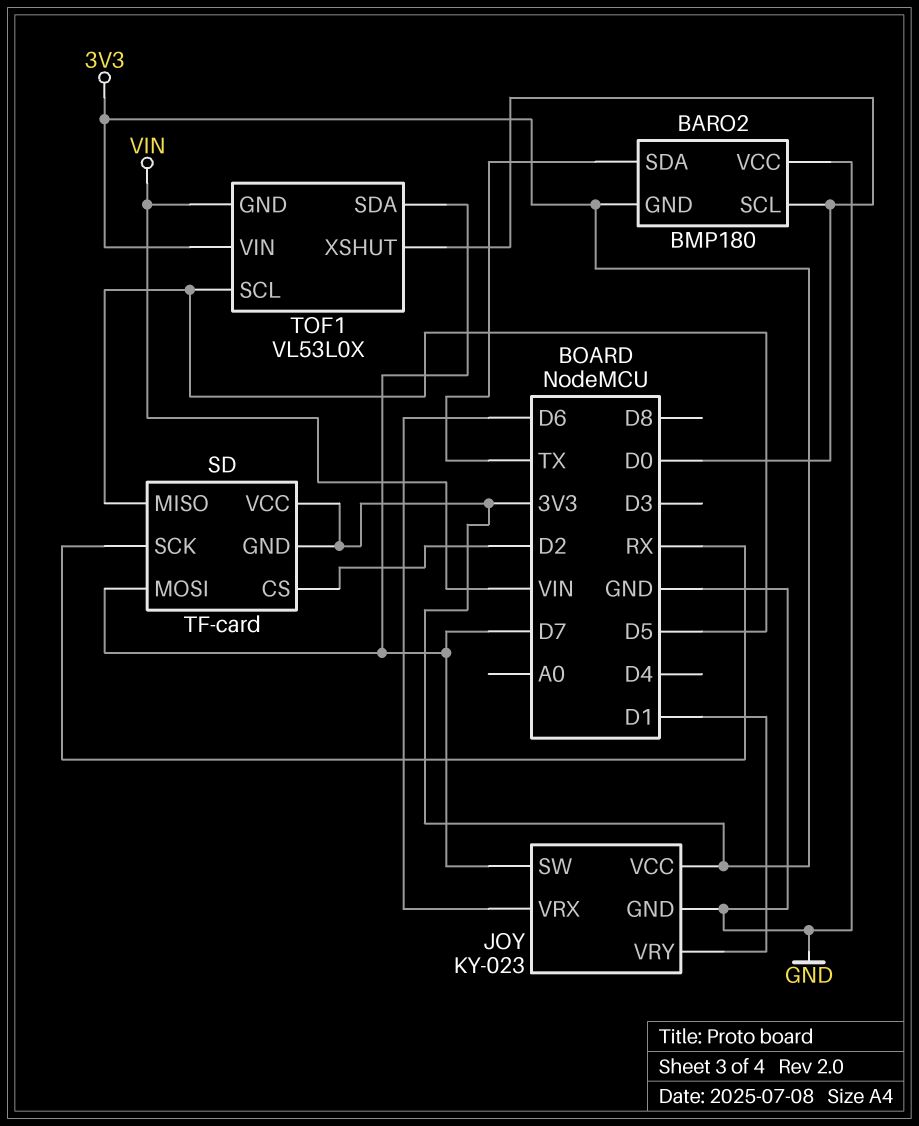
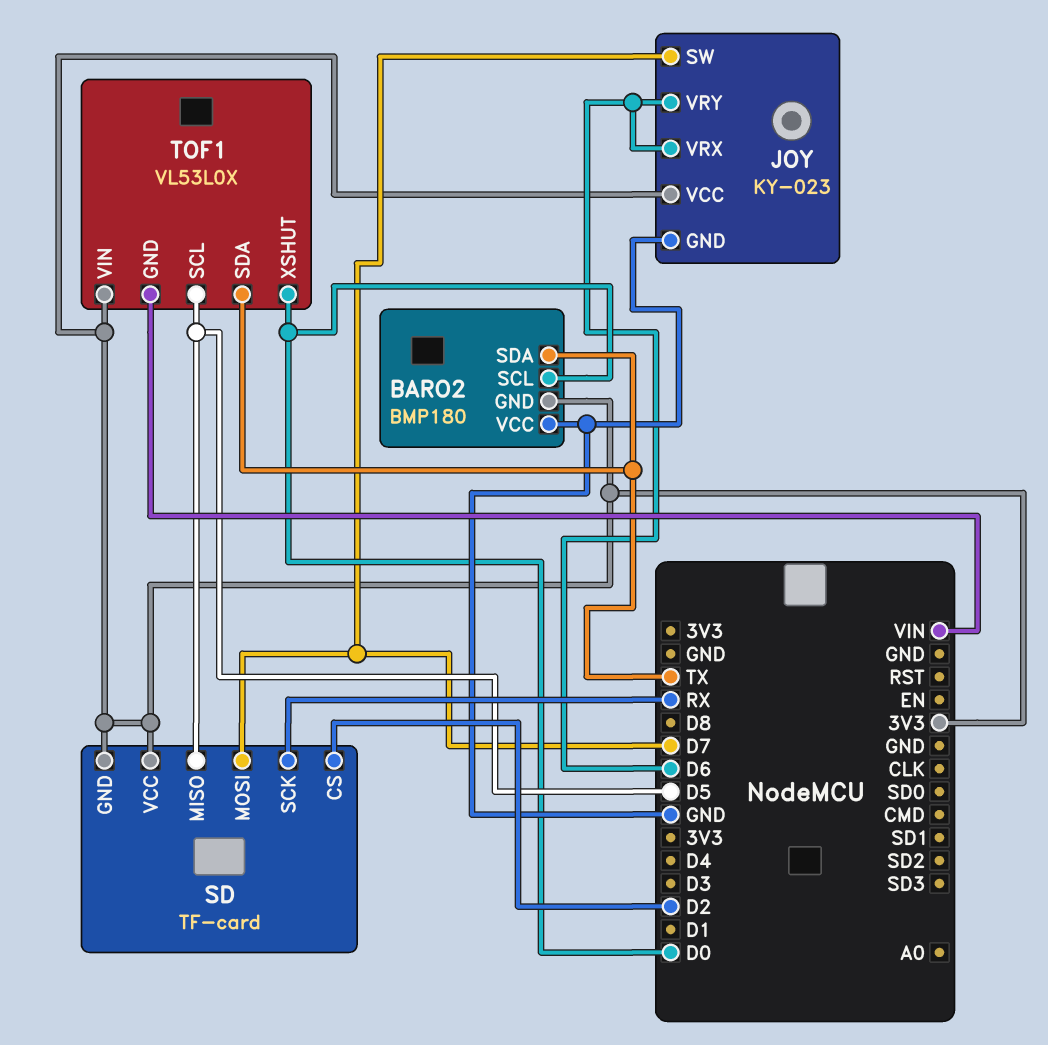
JOY pin VRY: D1 -> D6
TOF1 pin SDA: D7 -> TX

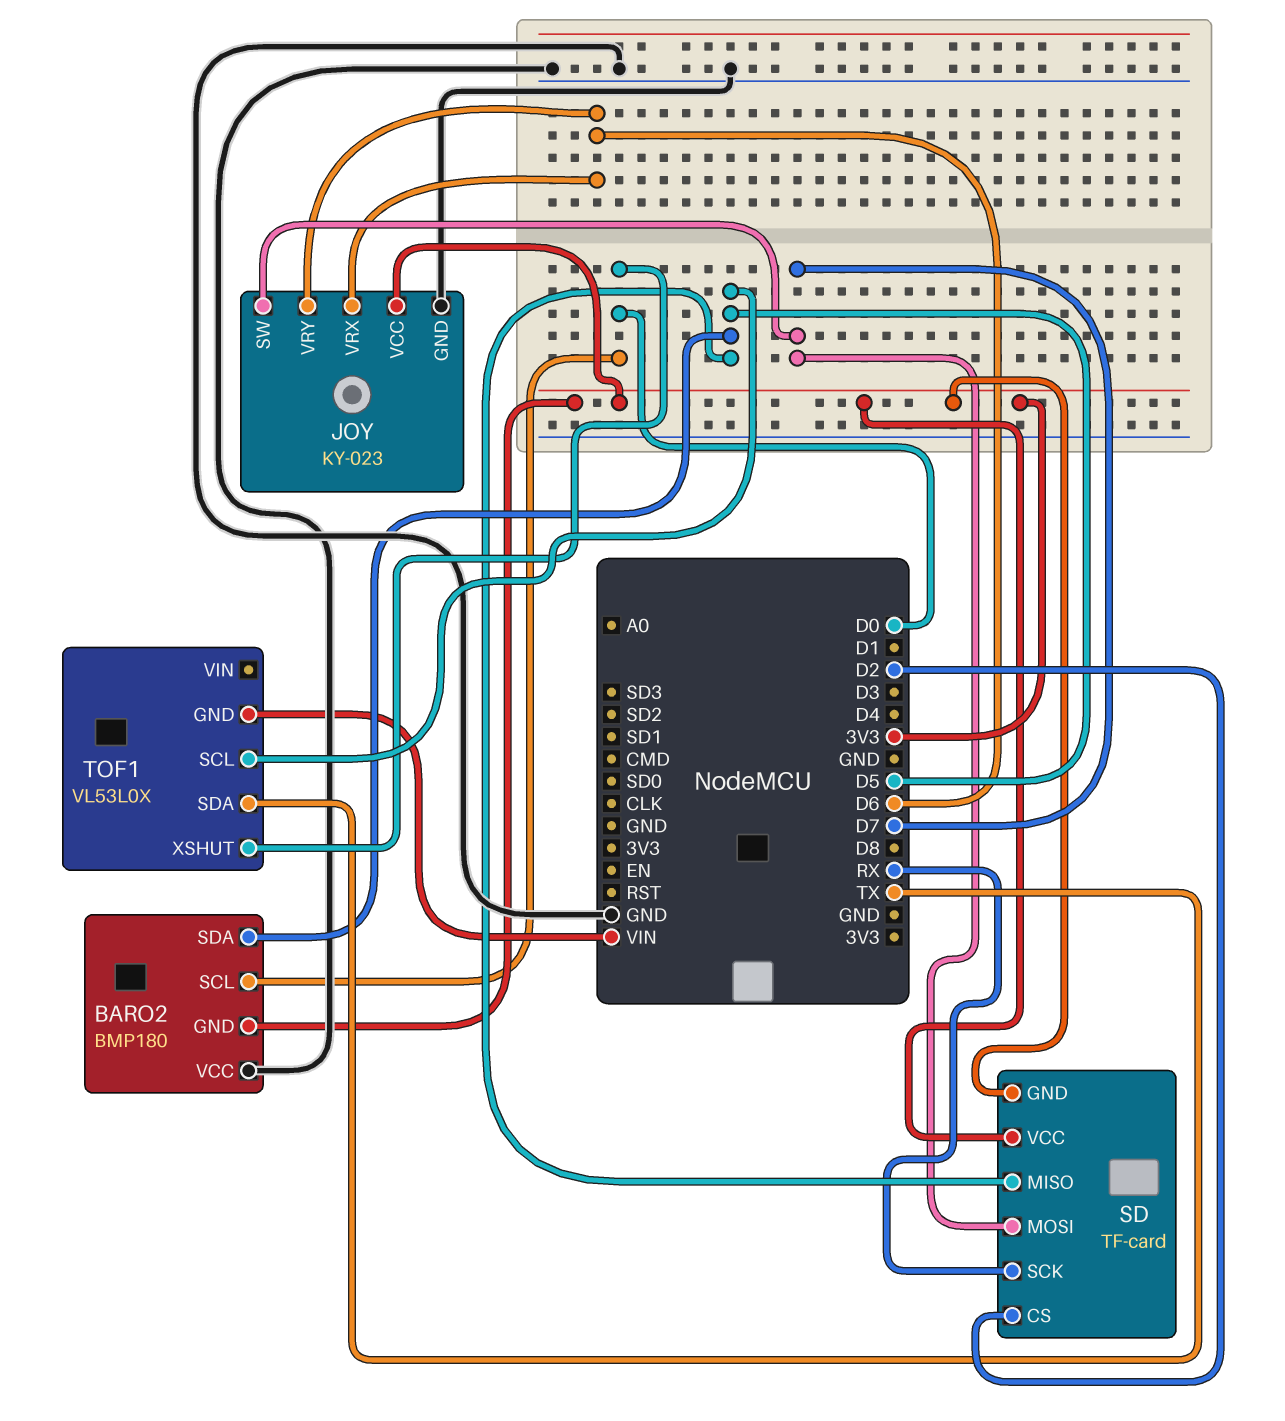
BARO2 pin SDA: TX -> D5
TOF1 pin VIN: 3V3 -> none

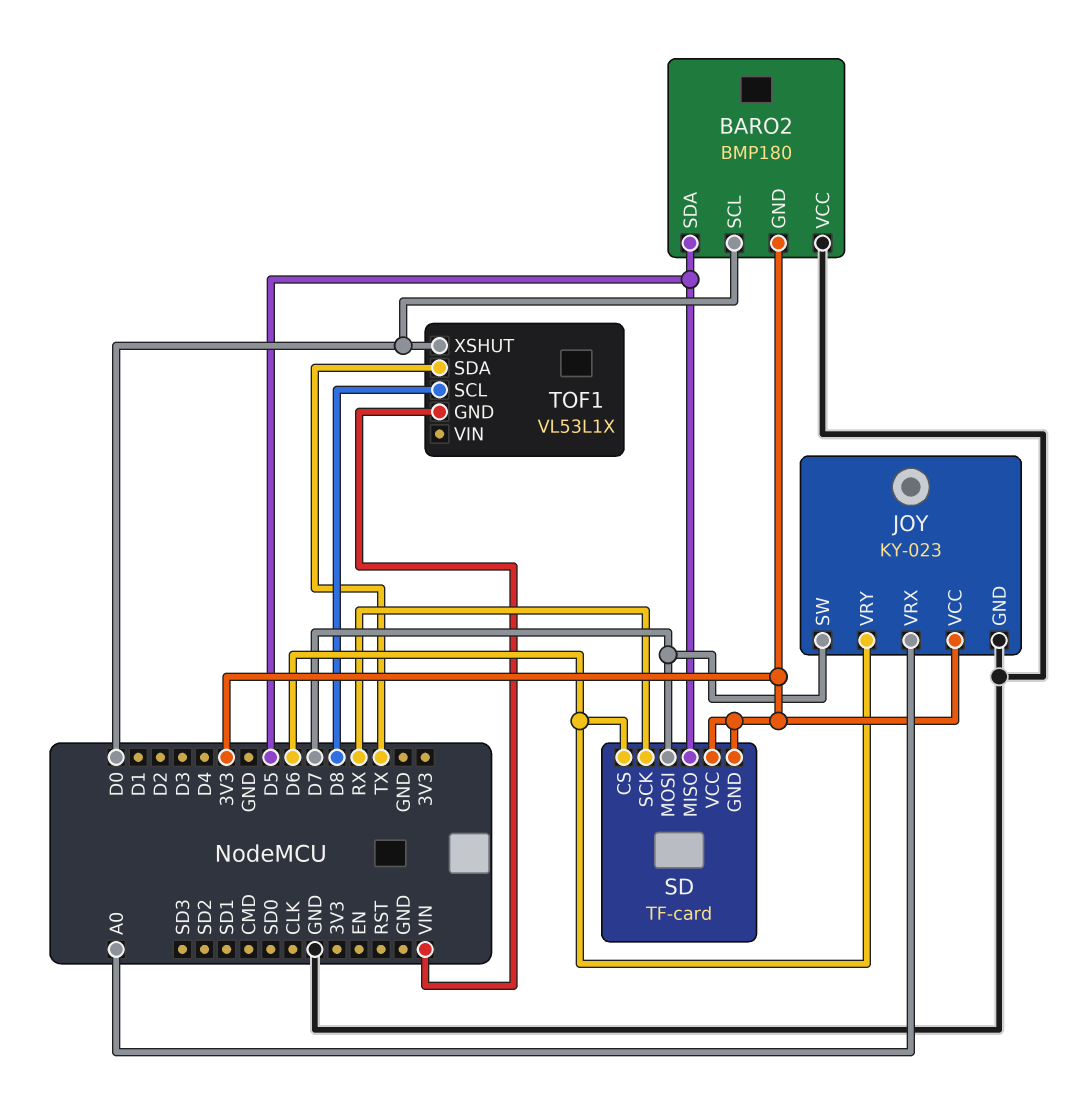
JOY pin VRX: D6 -> A0
SD pin CS: D2 -> D6
TOF1: VL53L0X -> VL53L1X
TOF1 pin SCL: D5 -> D8

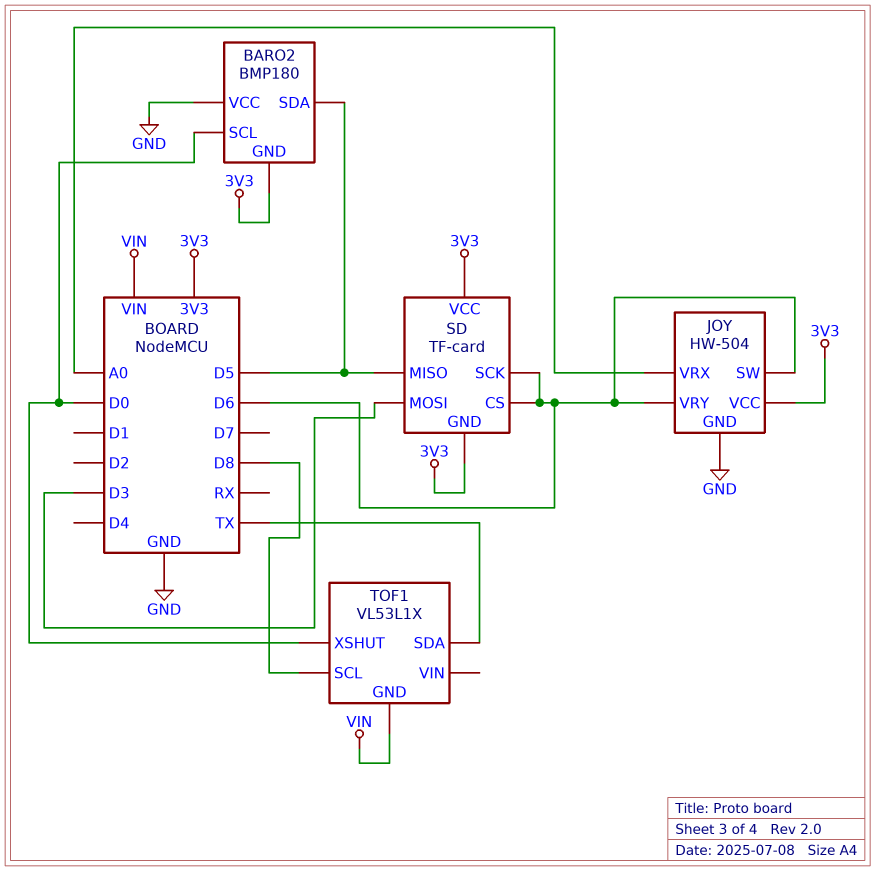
JOY: KY-023 -> HW-504
JOY pin SW: D7 -> D6
SD pin MOSI: D7 -> D3
SD pin SCK: RX -> D6

